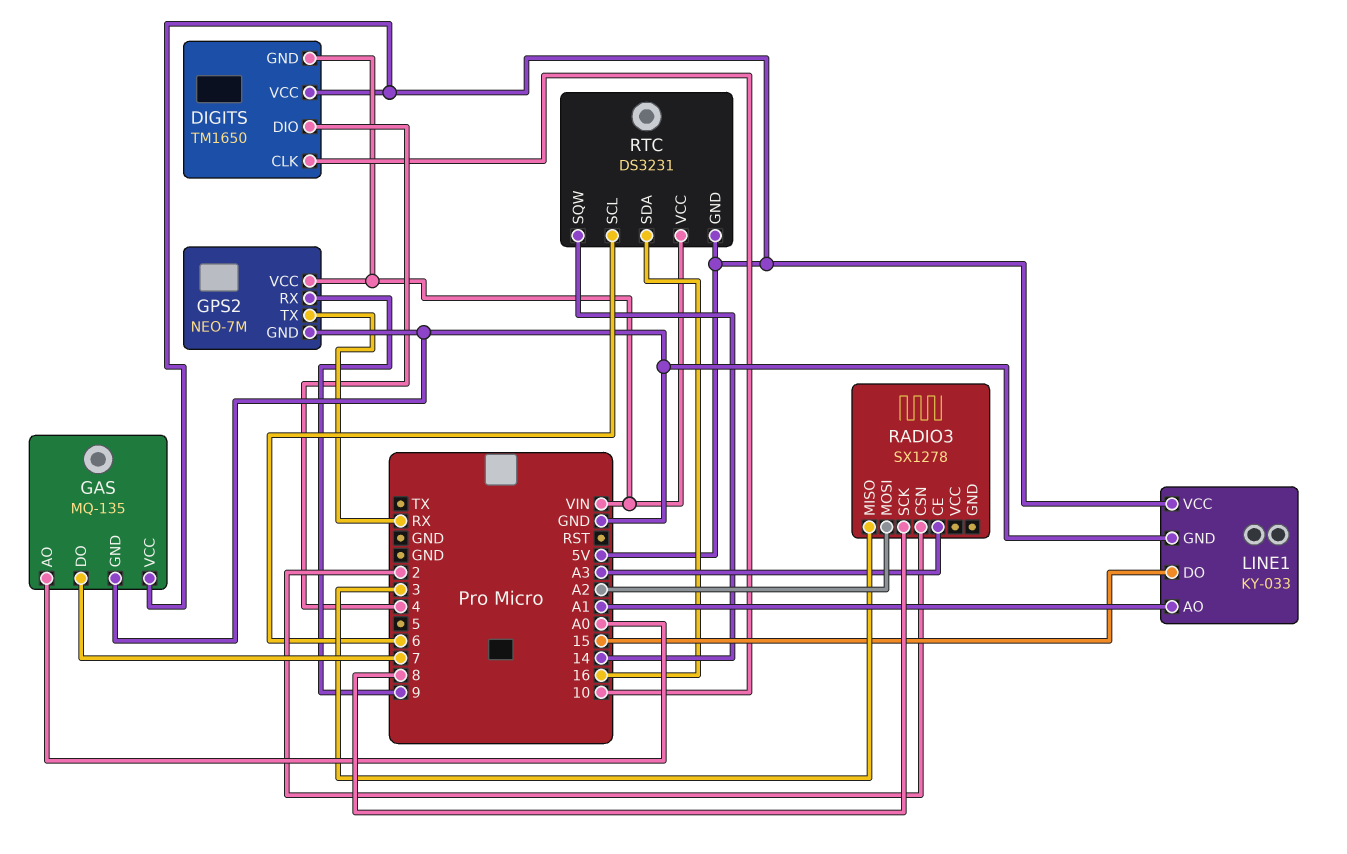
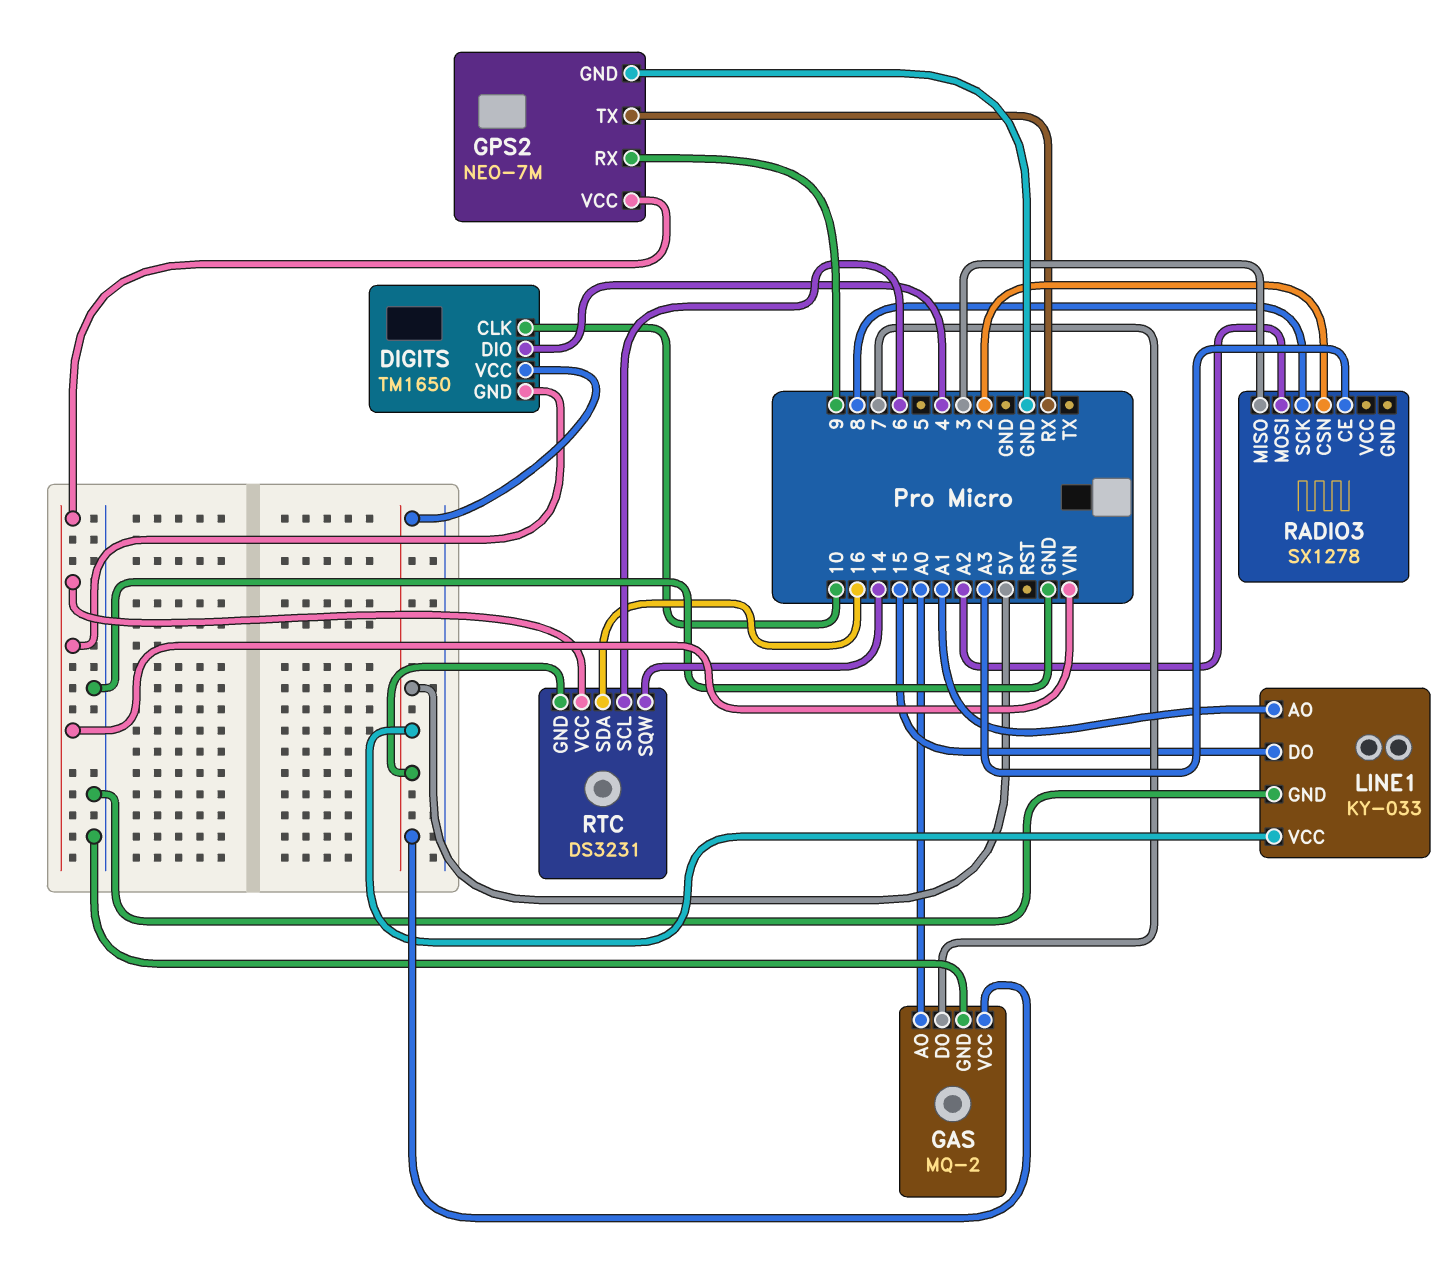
GAS: MQ-135 -> MQ-2

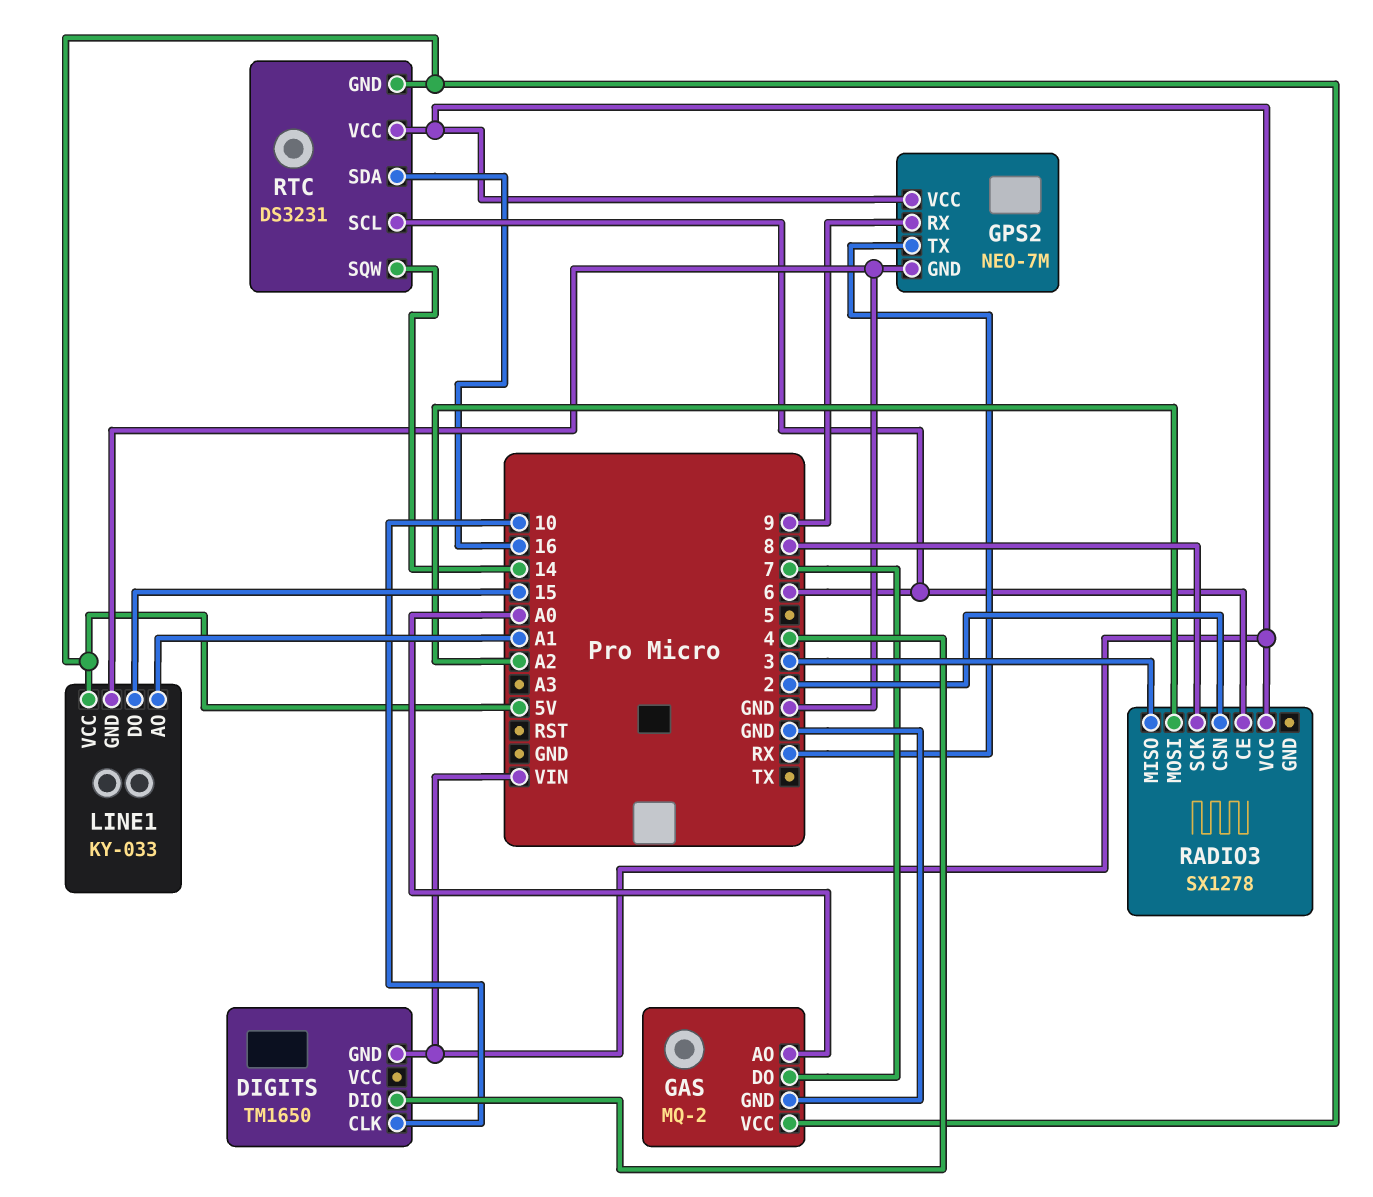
DIGITS pin VCC: 5V -> none
RADIO3 pin CE: A3 -> 6
RADIO3 pin VCC: none -> VIN

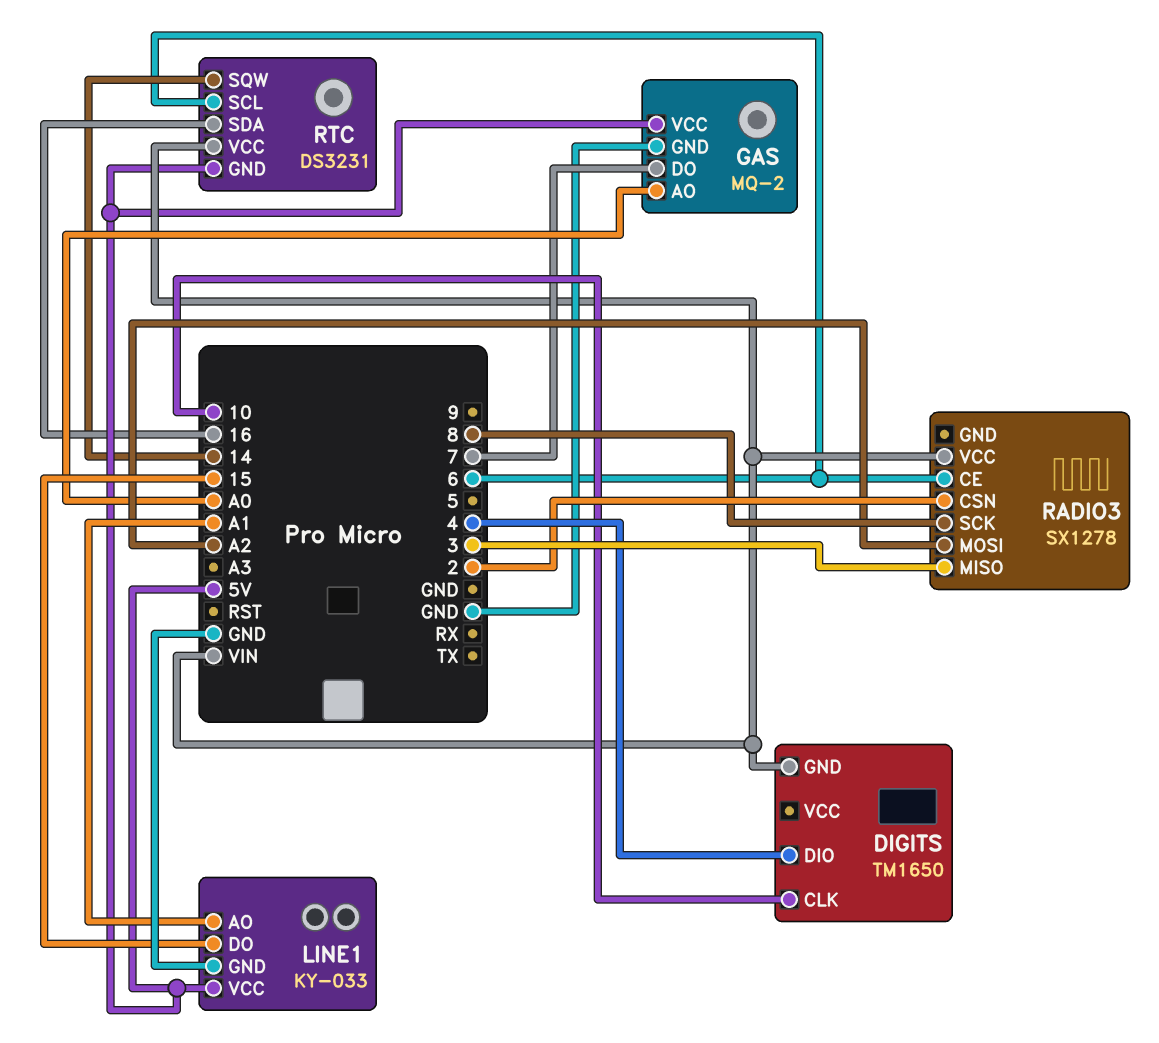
GPS2: NEO-7M -> none
GPS2 pin GND: GND -> none
GPS2 pin RX: 9 -> none
GPS2 pin TX: RX -> none
GPS2 pin VCC: VIN -> none

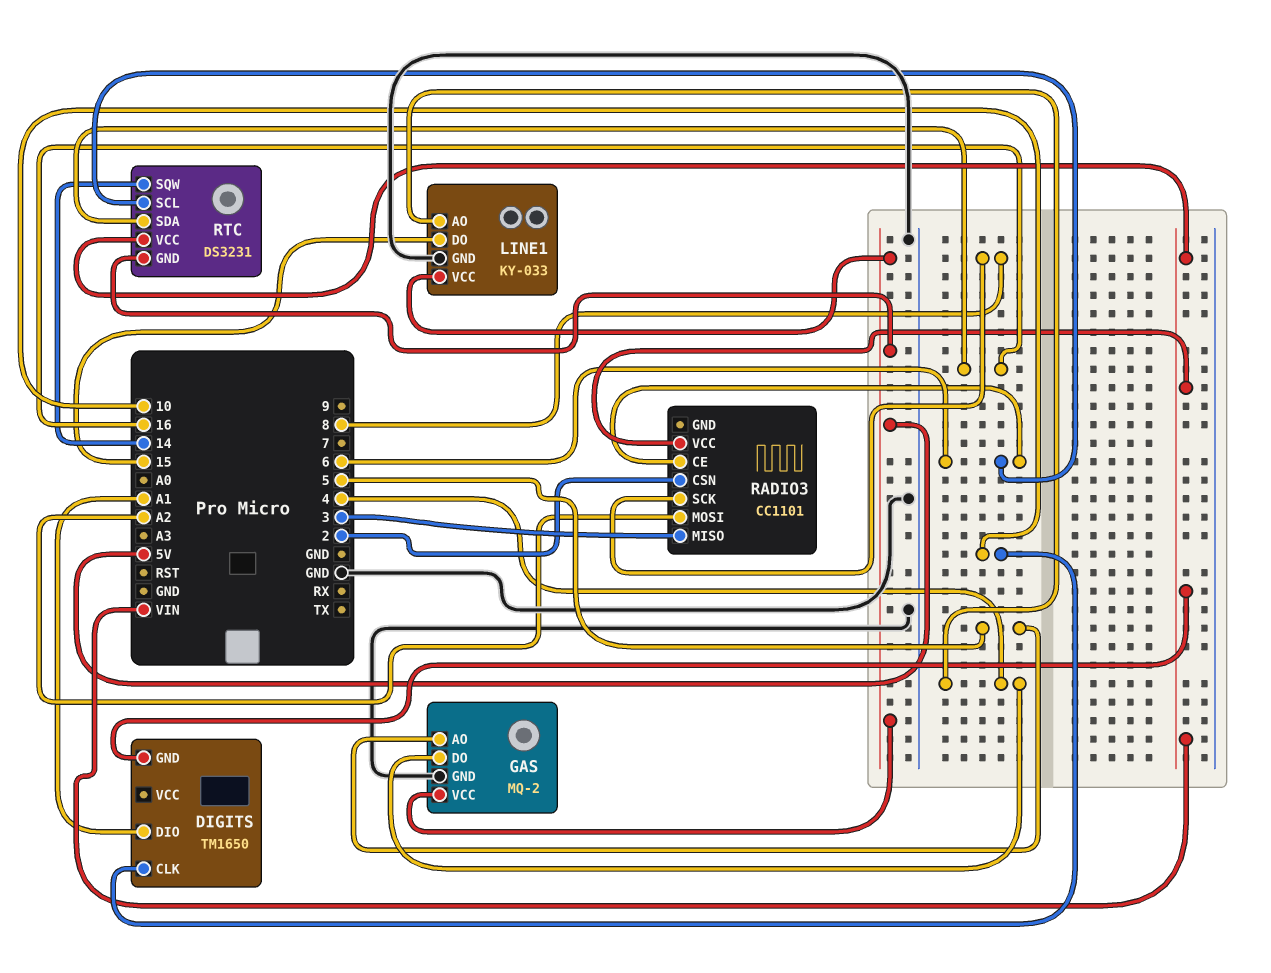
DIGITS pin DIO: 4 -> A1
GAS pin AO: A0 -> 5
GAS pin DO: 7 -> 4
LINE1 pin AO: A1 -> 4
RADIO3: SX1278 -> CC1101

